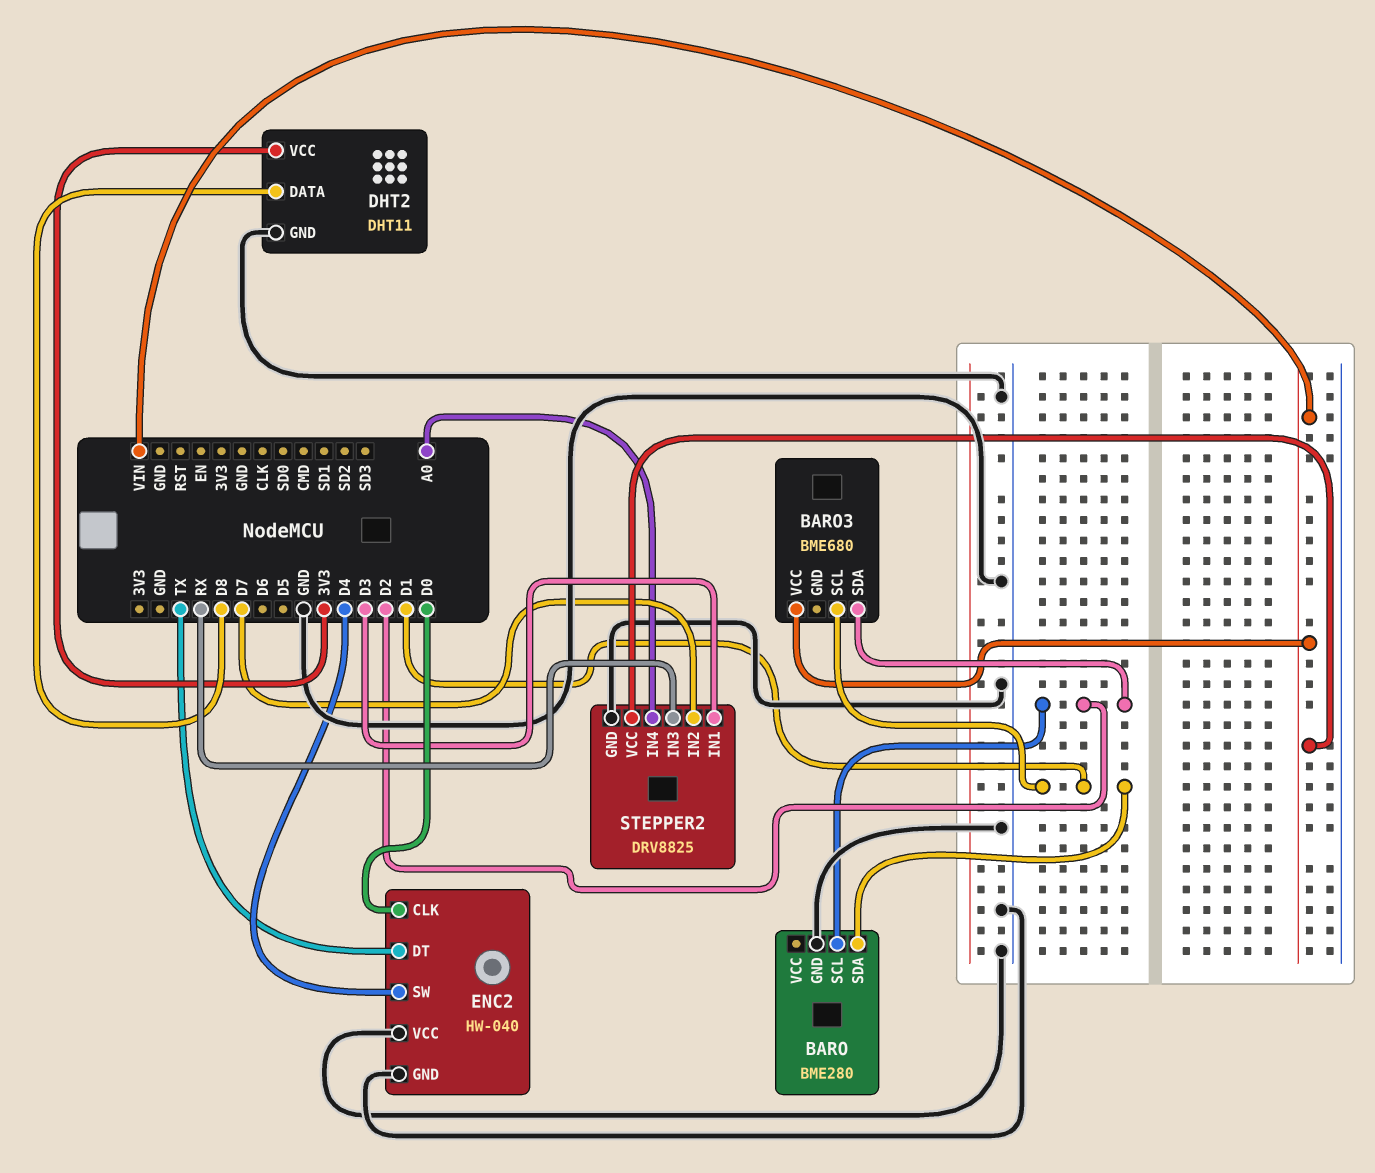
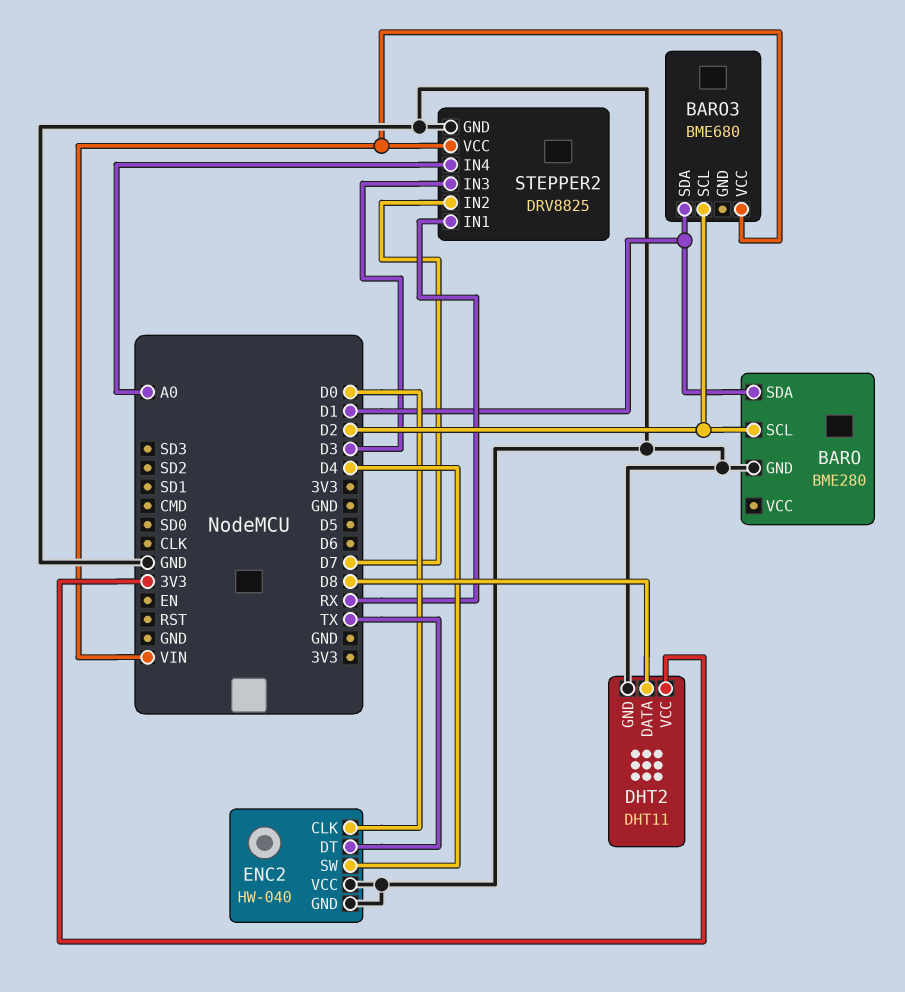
BARO3 pin SCL: D1 -> D2
BARO3 pin SDA: D2 -> D1
STEPPER2 pin IN1: D3 -> RX
STEPPER2 pin IN3: RX -> D3

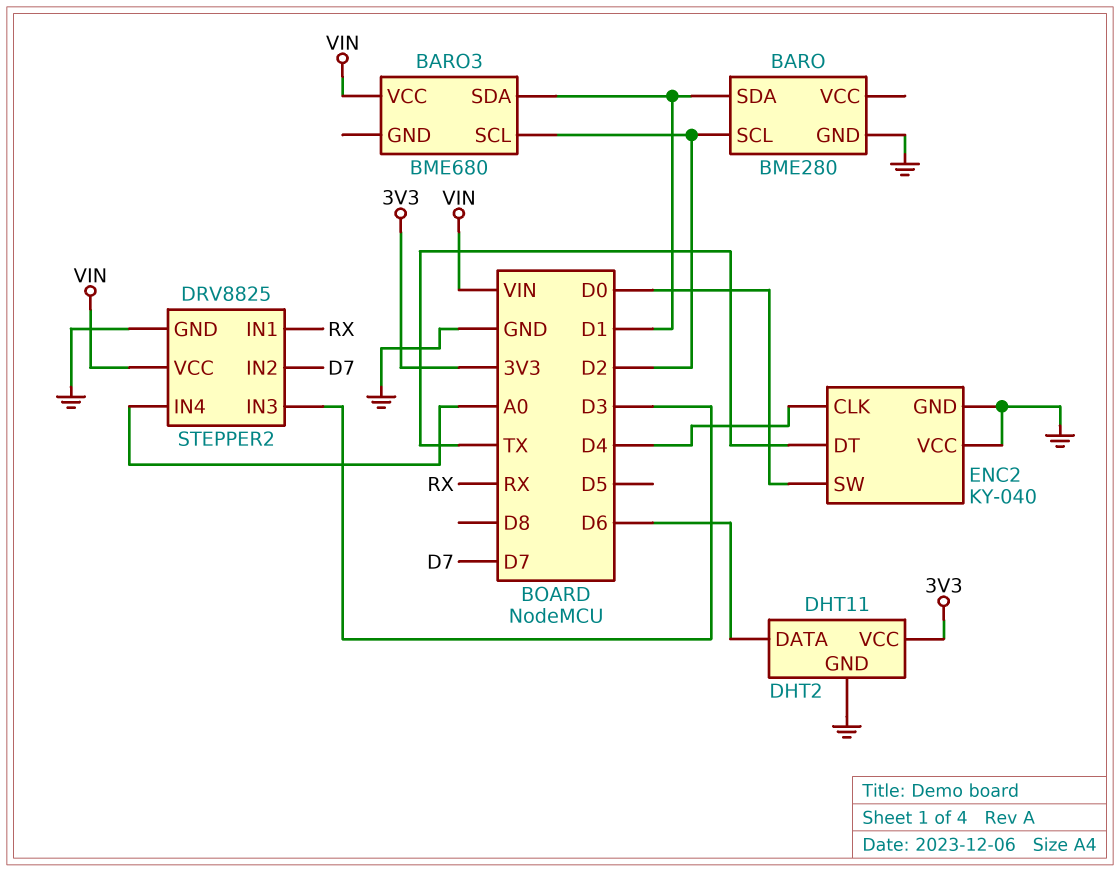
DHT2 pin DATA: D8 -> D6
ENC2: HW-040 -> KY-040
ENC2 pin CLK: D0 -> D4
ENC2 pin SW: D4 -> D0

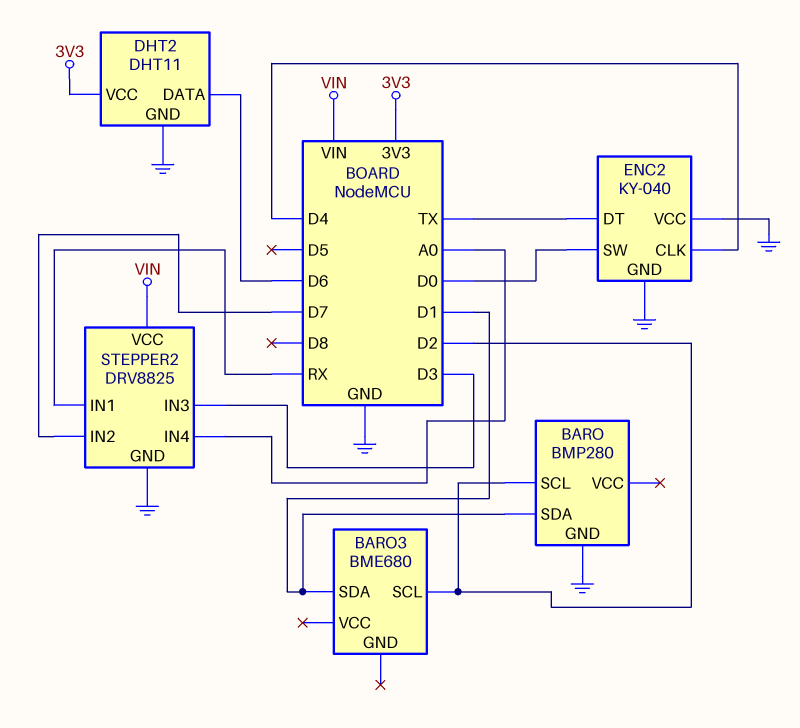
BARO: BME280 -> BMP280
BARO3 pin VCC: VIN -> none

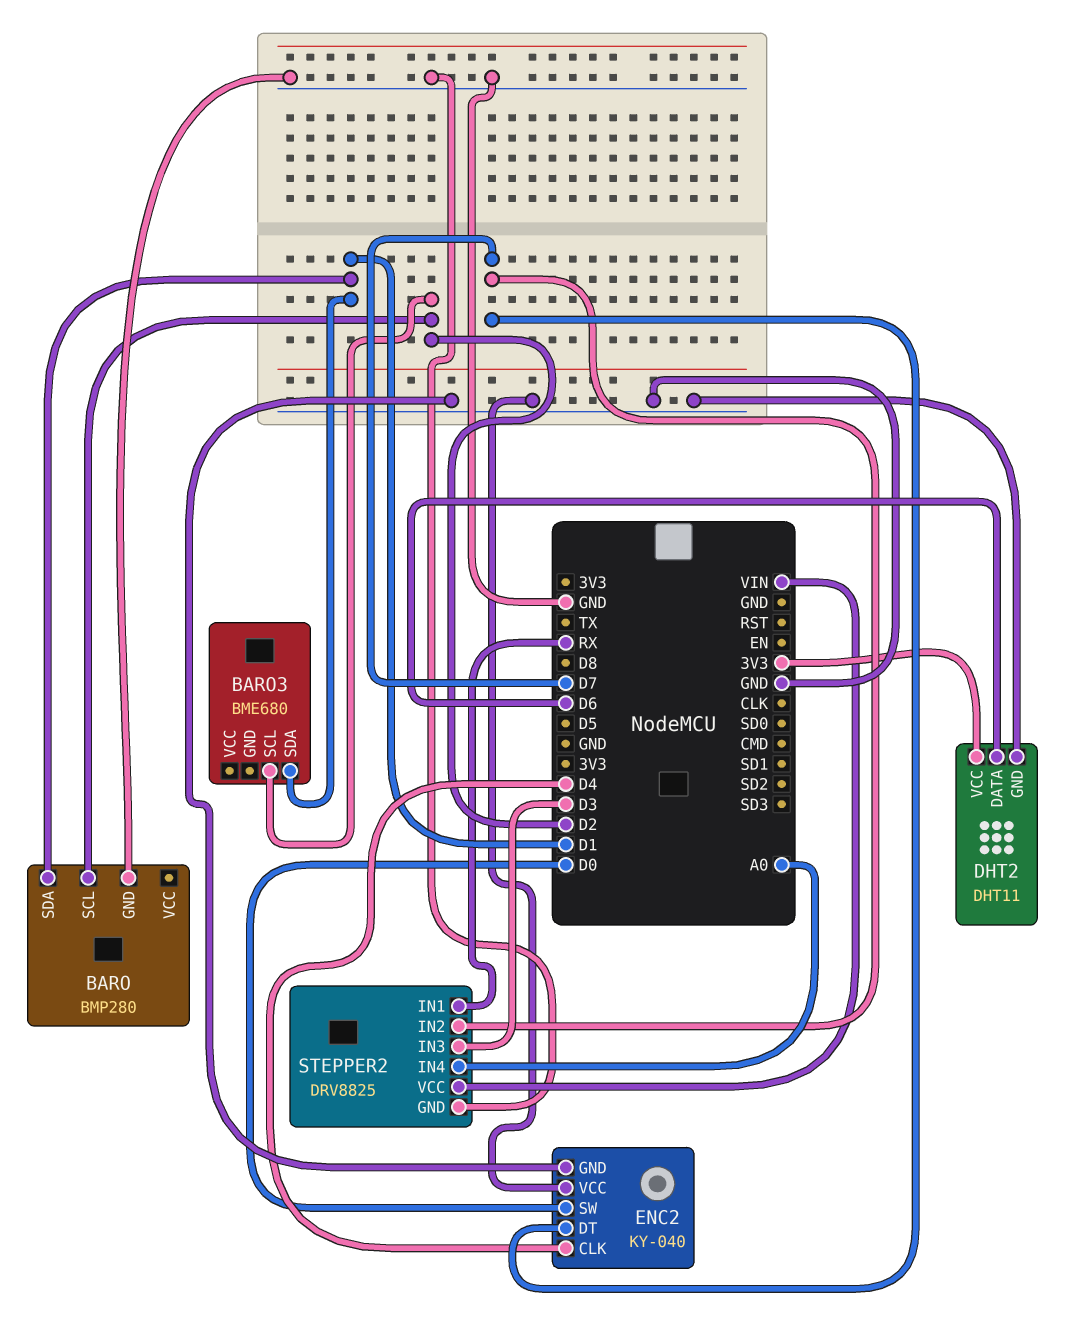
ENC2 pin DT: TX -> D7

